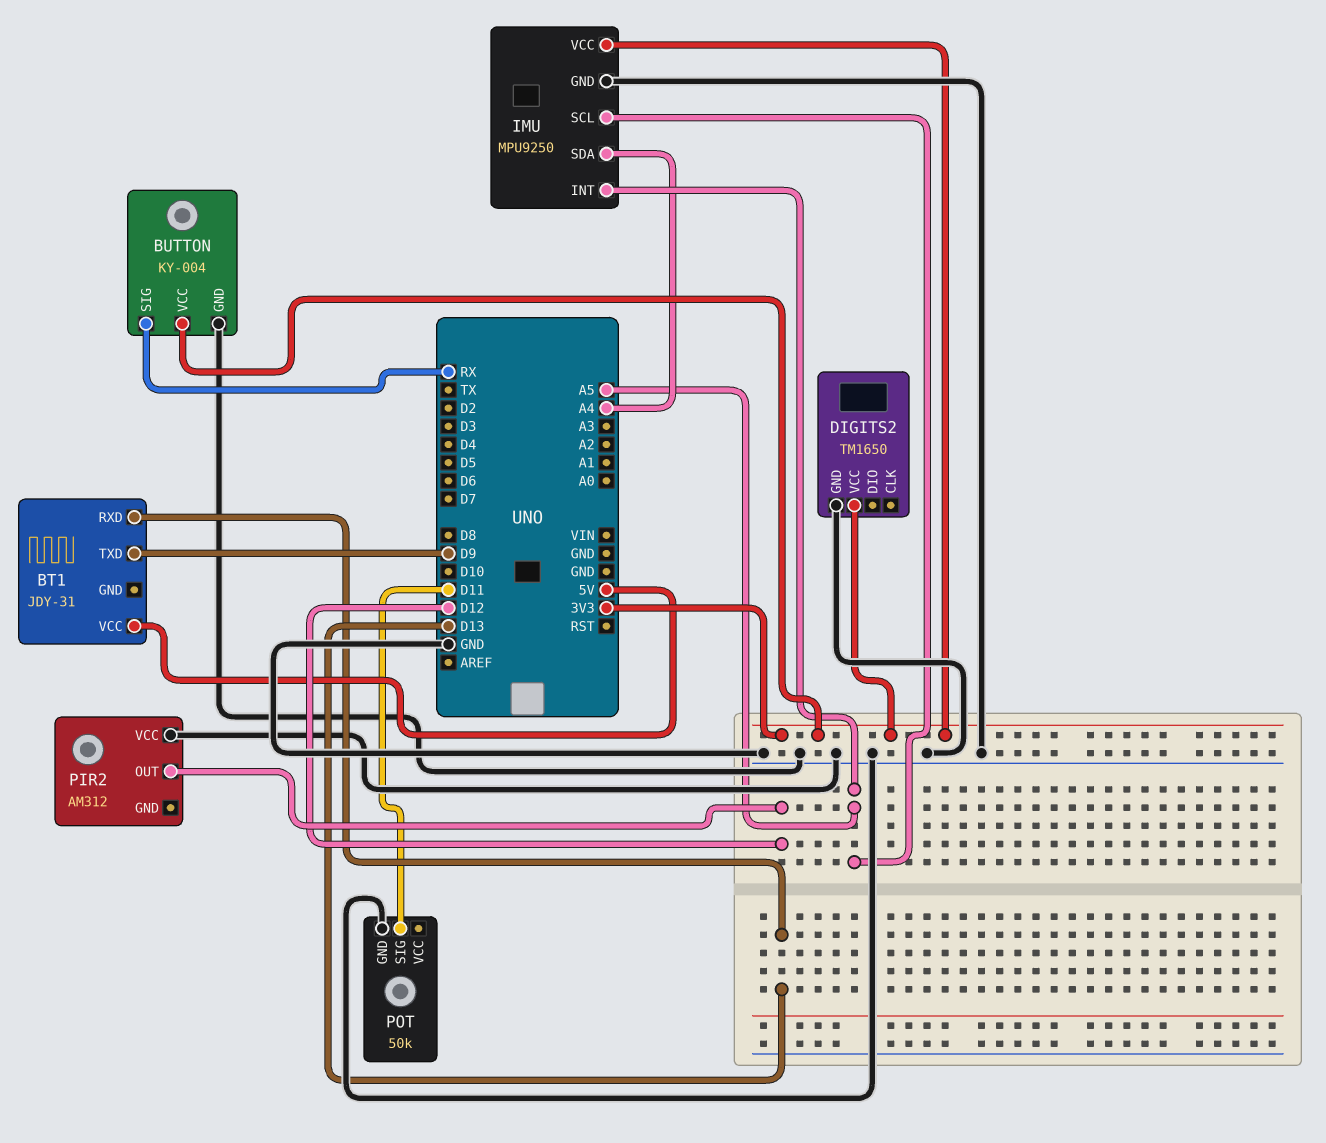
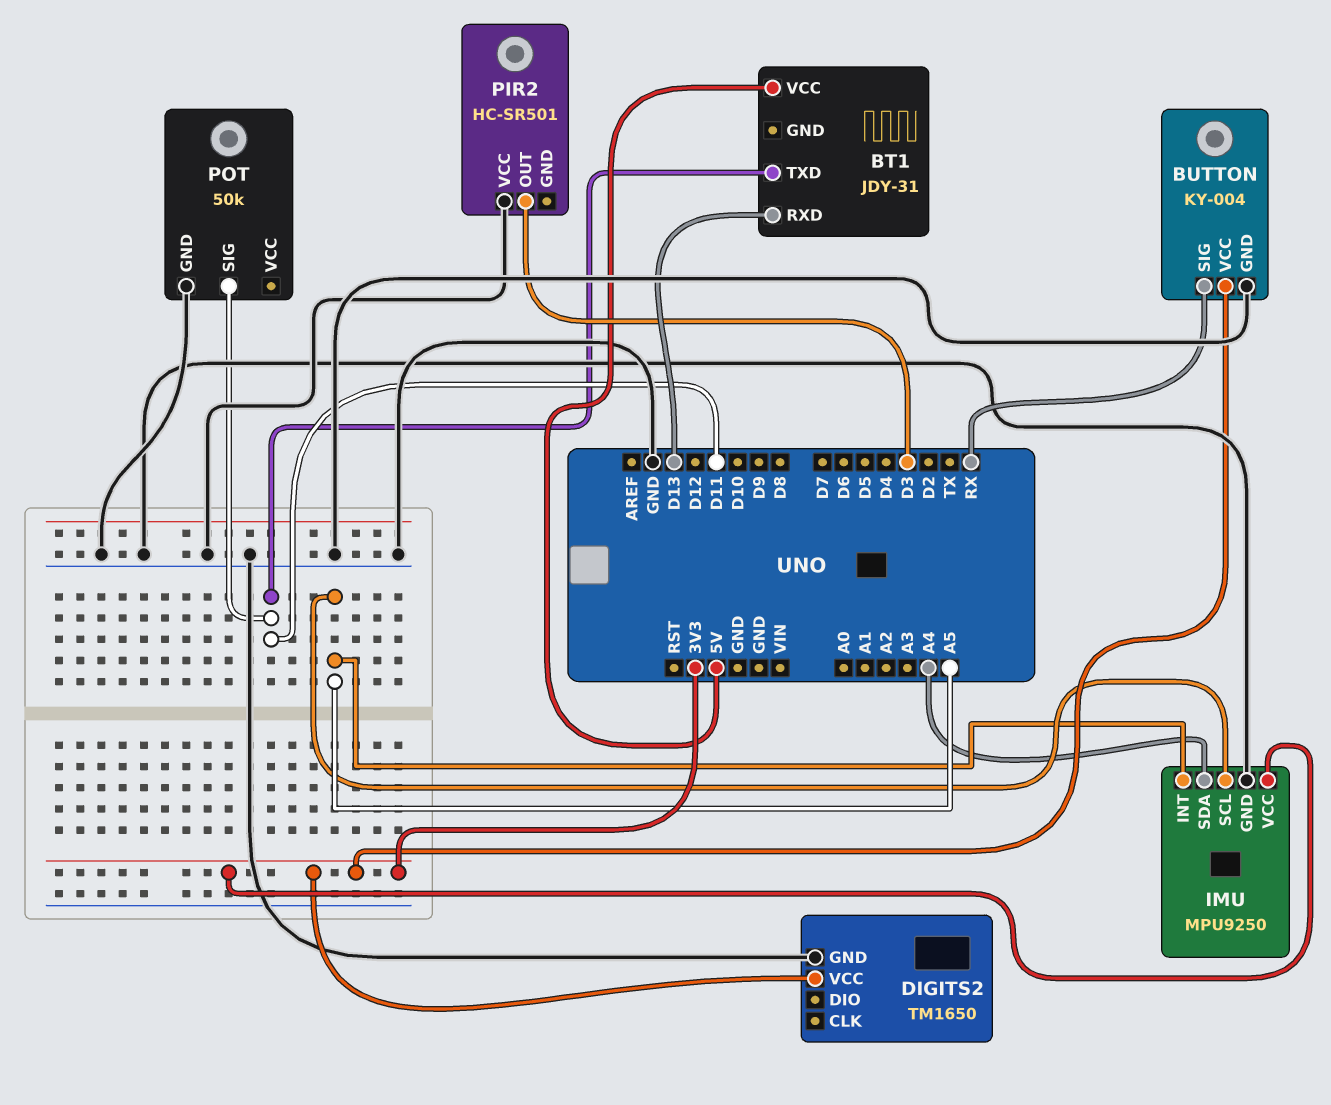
BT1 pin TXD: D9 -> D11
PIR2: AM312 -> HC-SR501
PIR2 pin OUT: D12 -> D3

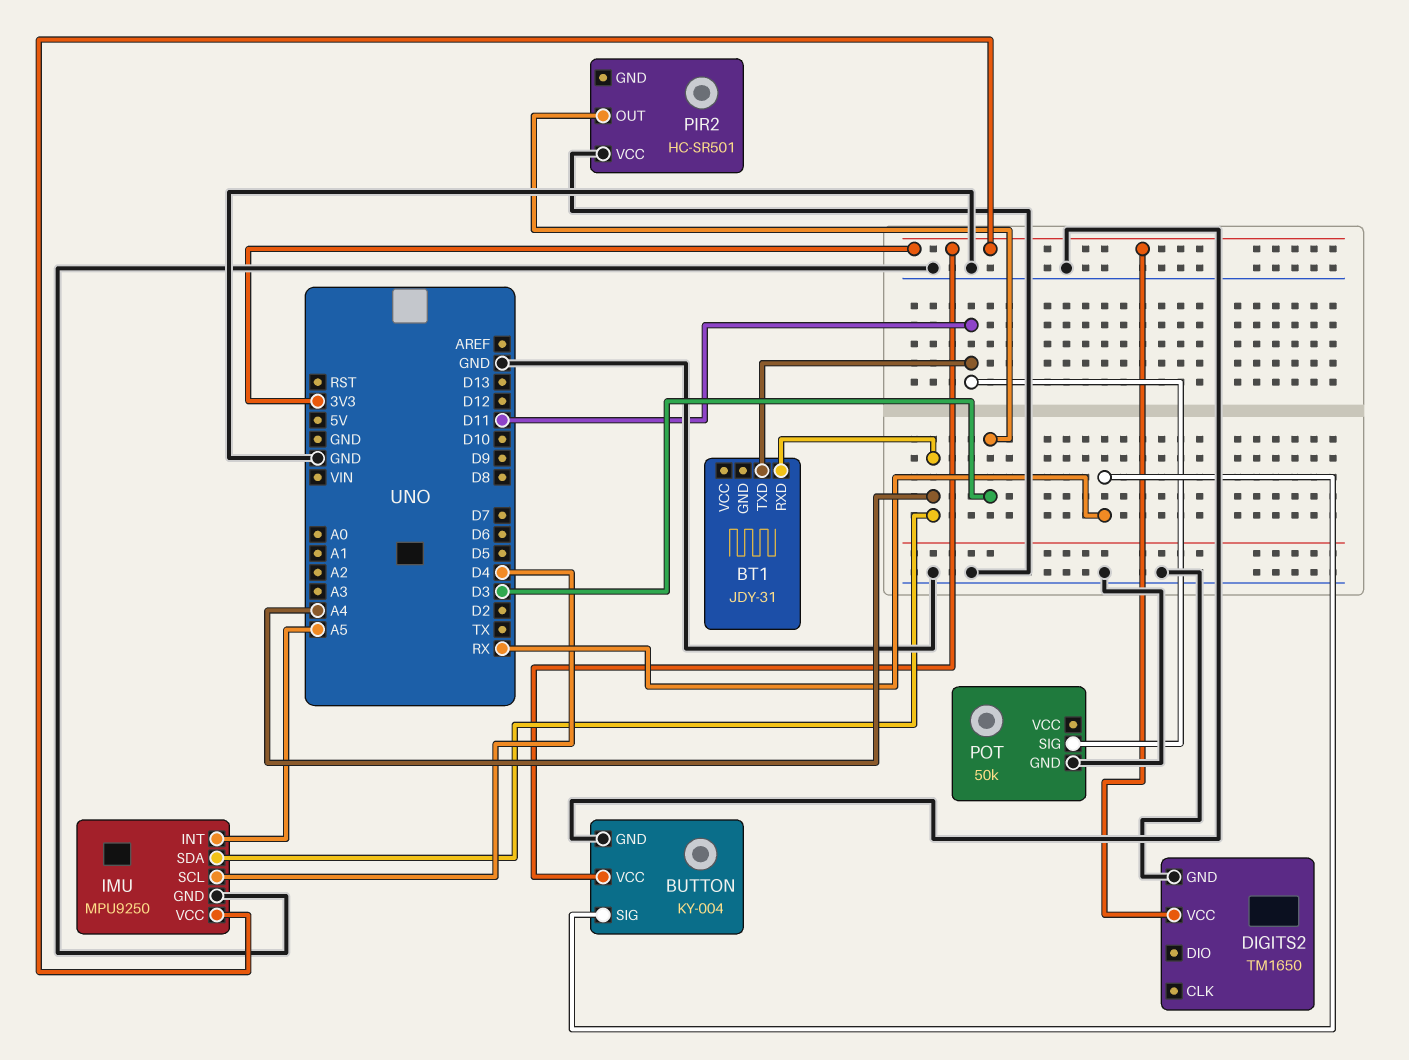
BT1 pin RXD: D13 -> A4
BT1 pin VCC: 5V -> none
IMU pin SCL: A5 -> D4

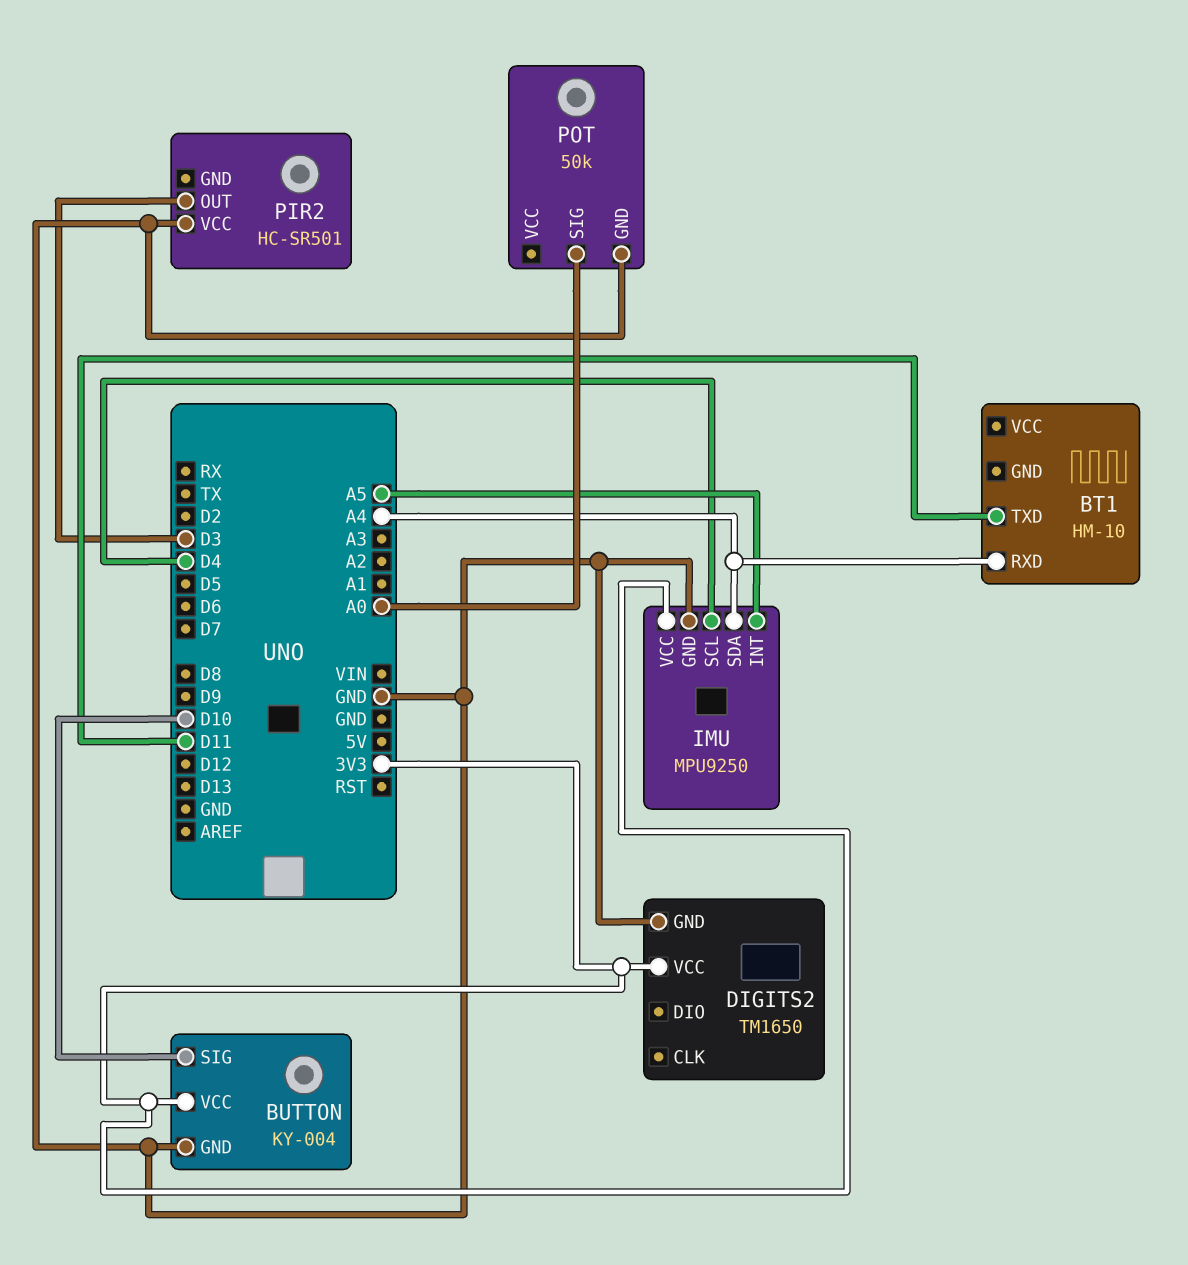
BT1: JDY-31 -> HM-10
BUTTON pin SIG: RX -> D10
POT pin SIG: D11 -> A0

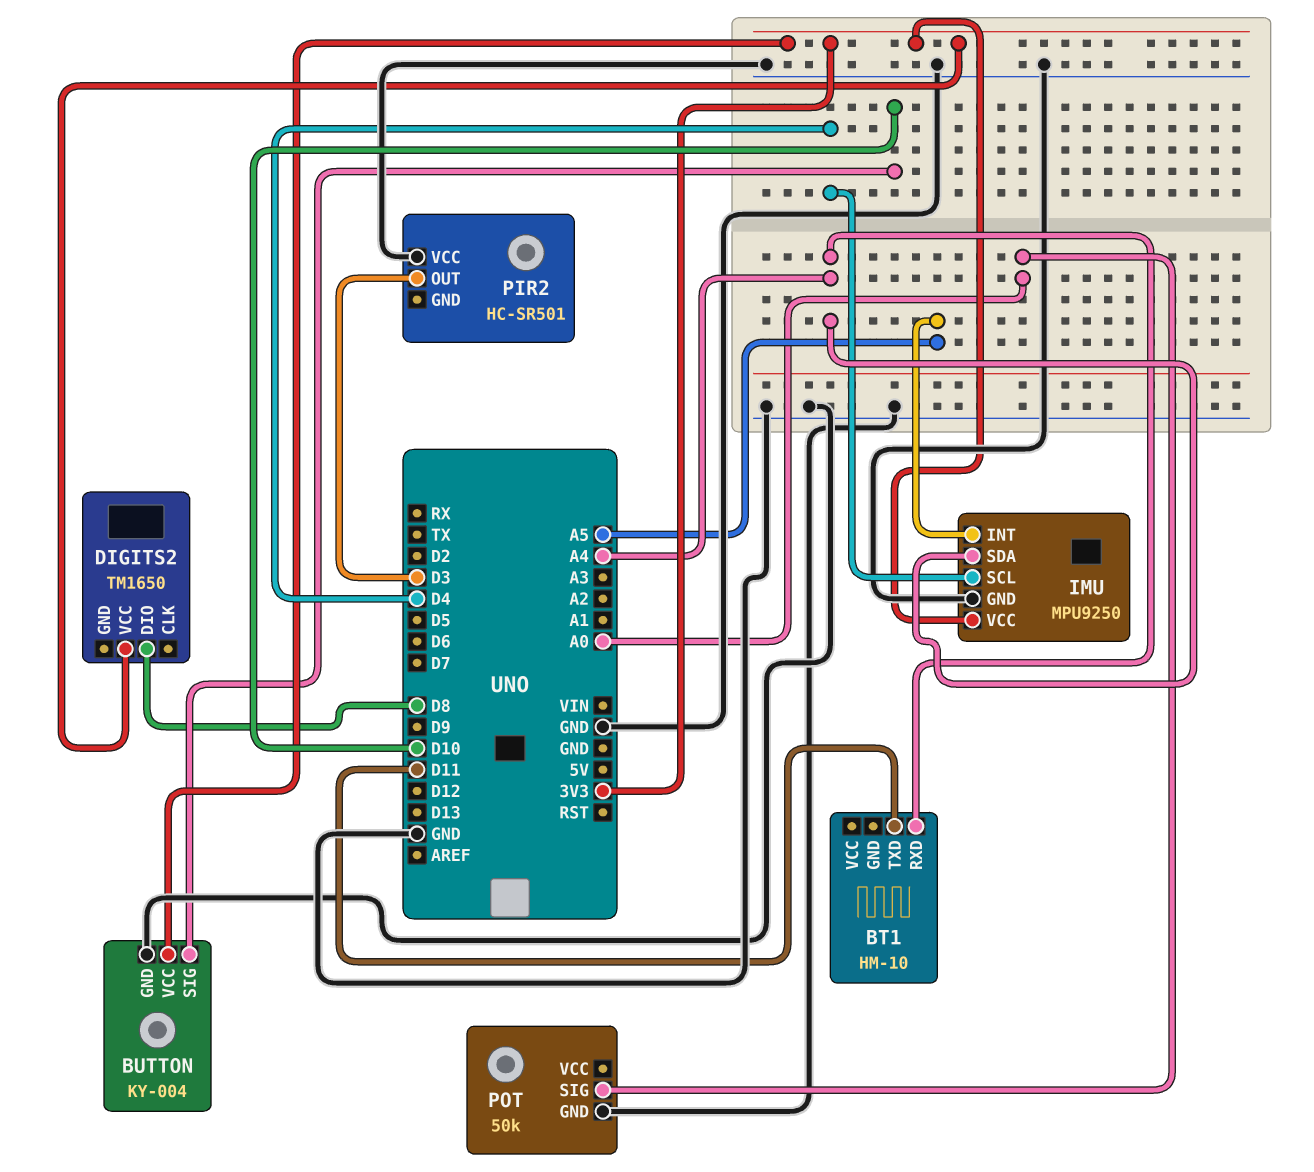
DIGITS2 pin DIO: none -> D8
DIGITS2 pin GND: GND -> none

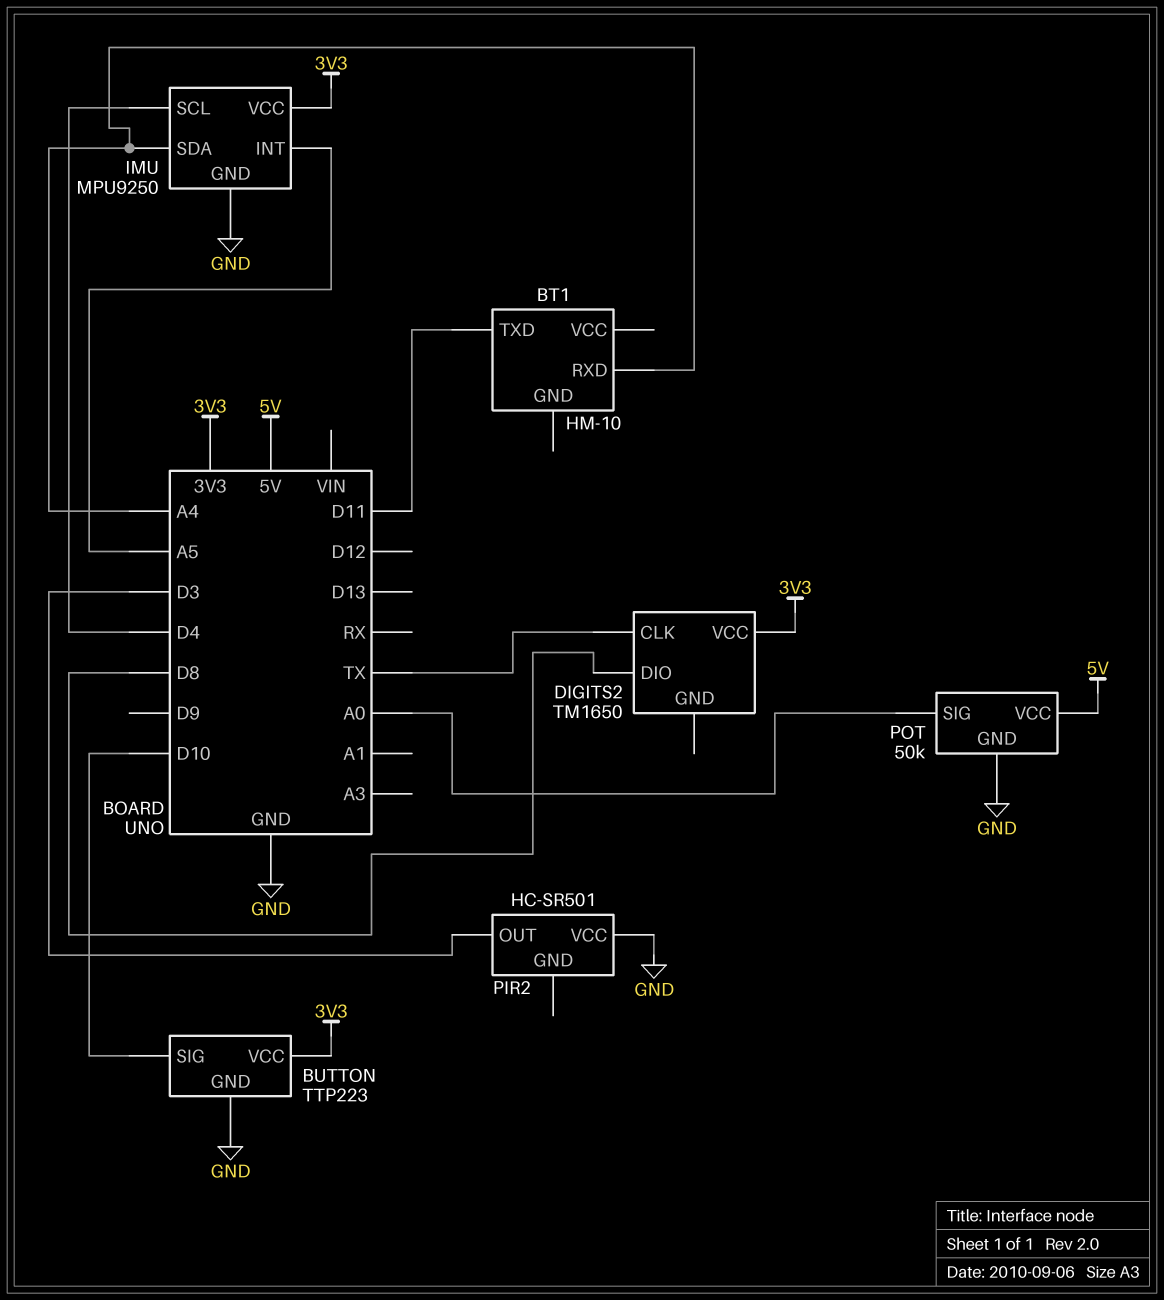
BUTTON: KY-004 -> TTP223
DIGITS2 pin CLK: none -> TX
POT pin VCC: none -> 5V

